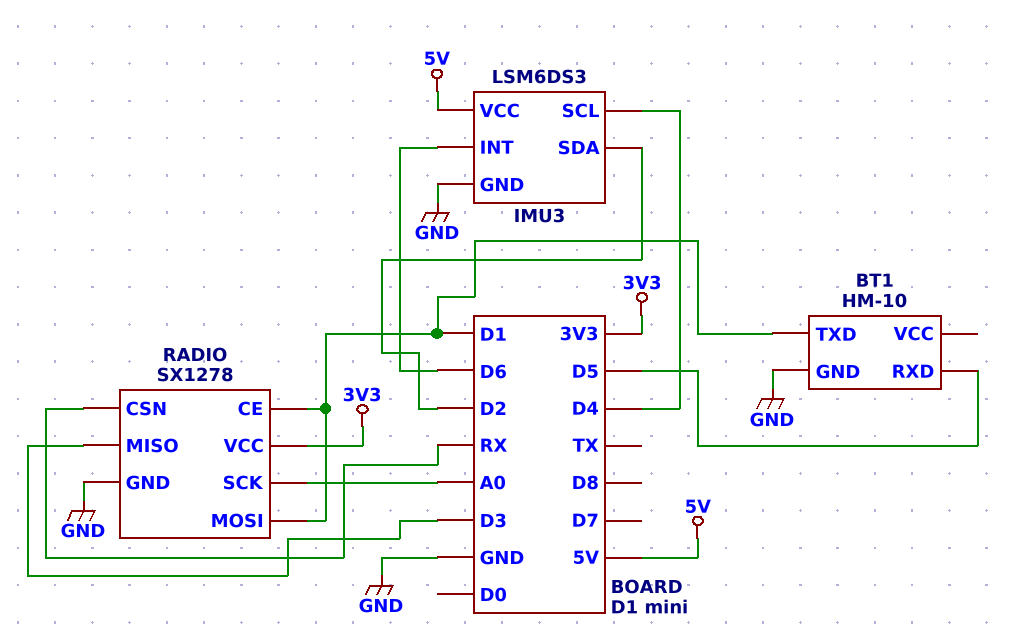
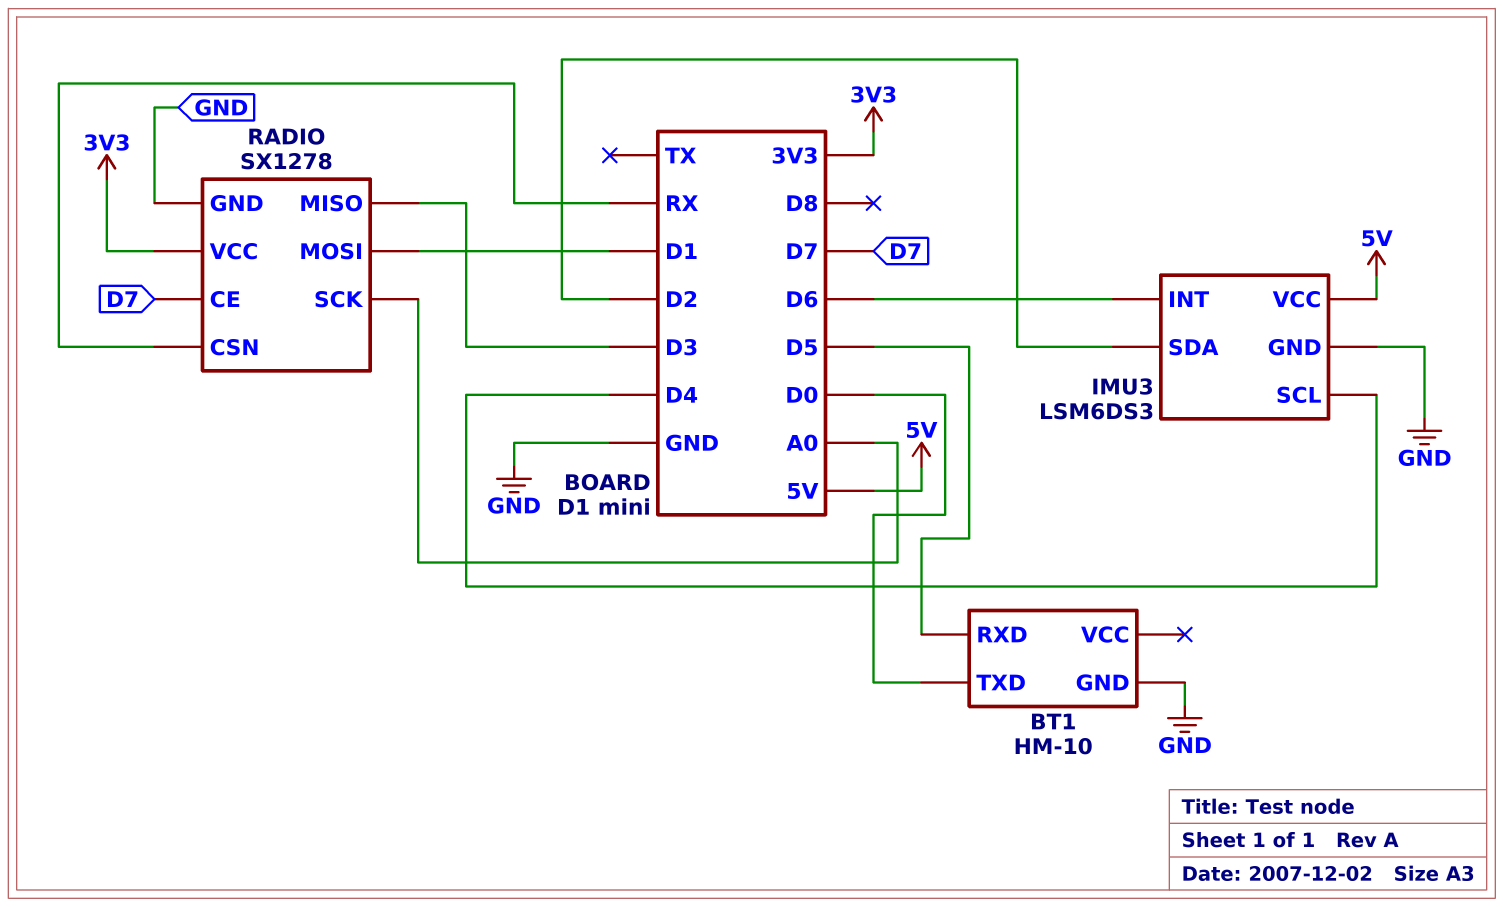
BT1 pin TXD: D1 -> D0
RADIO pin CE: D1 -> D7

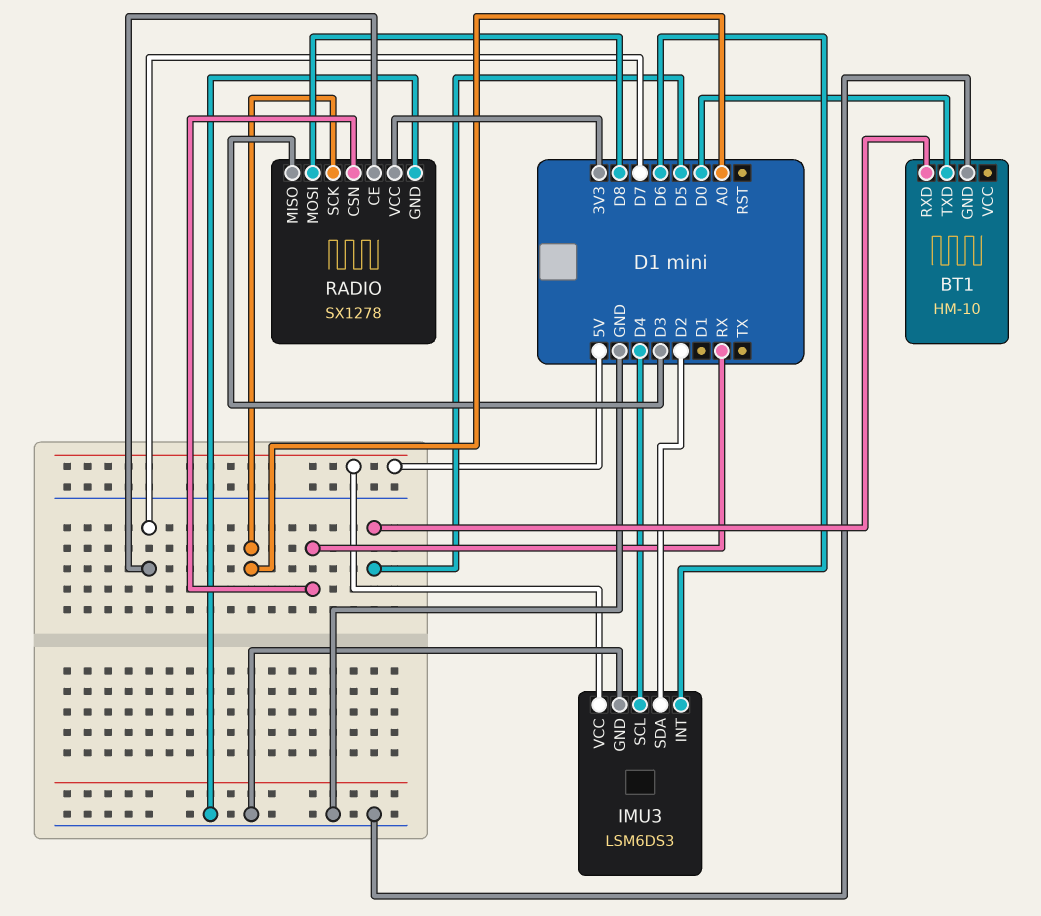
RADIO pin MOSI: D1 -> D8

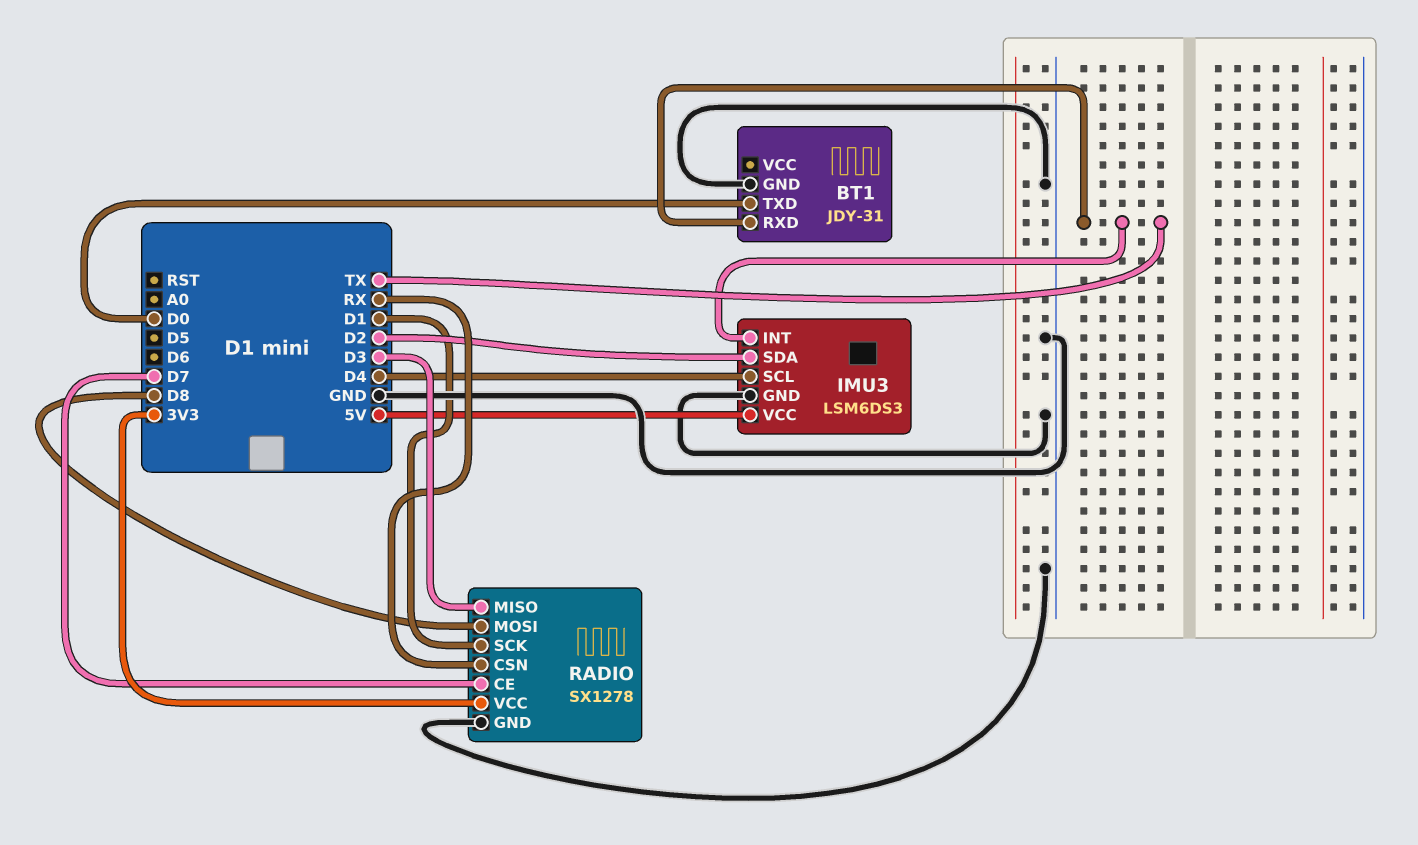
BT1: HM-10 -> JDY-31
BT1 pin RXD: D5 -> TX
IMU3 pin INT: D6 -> TX
RADIO pin SCK: A0 -> D1

